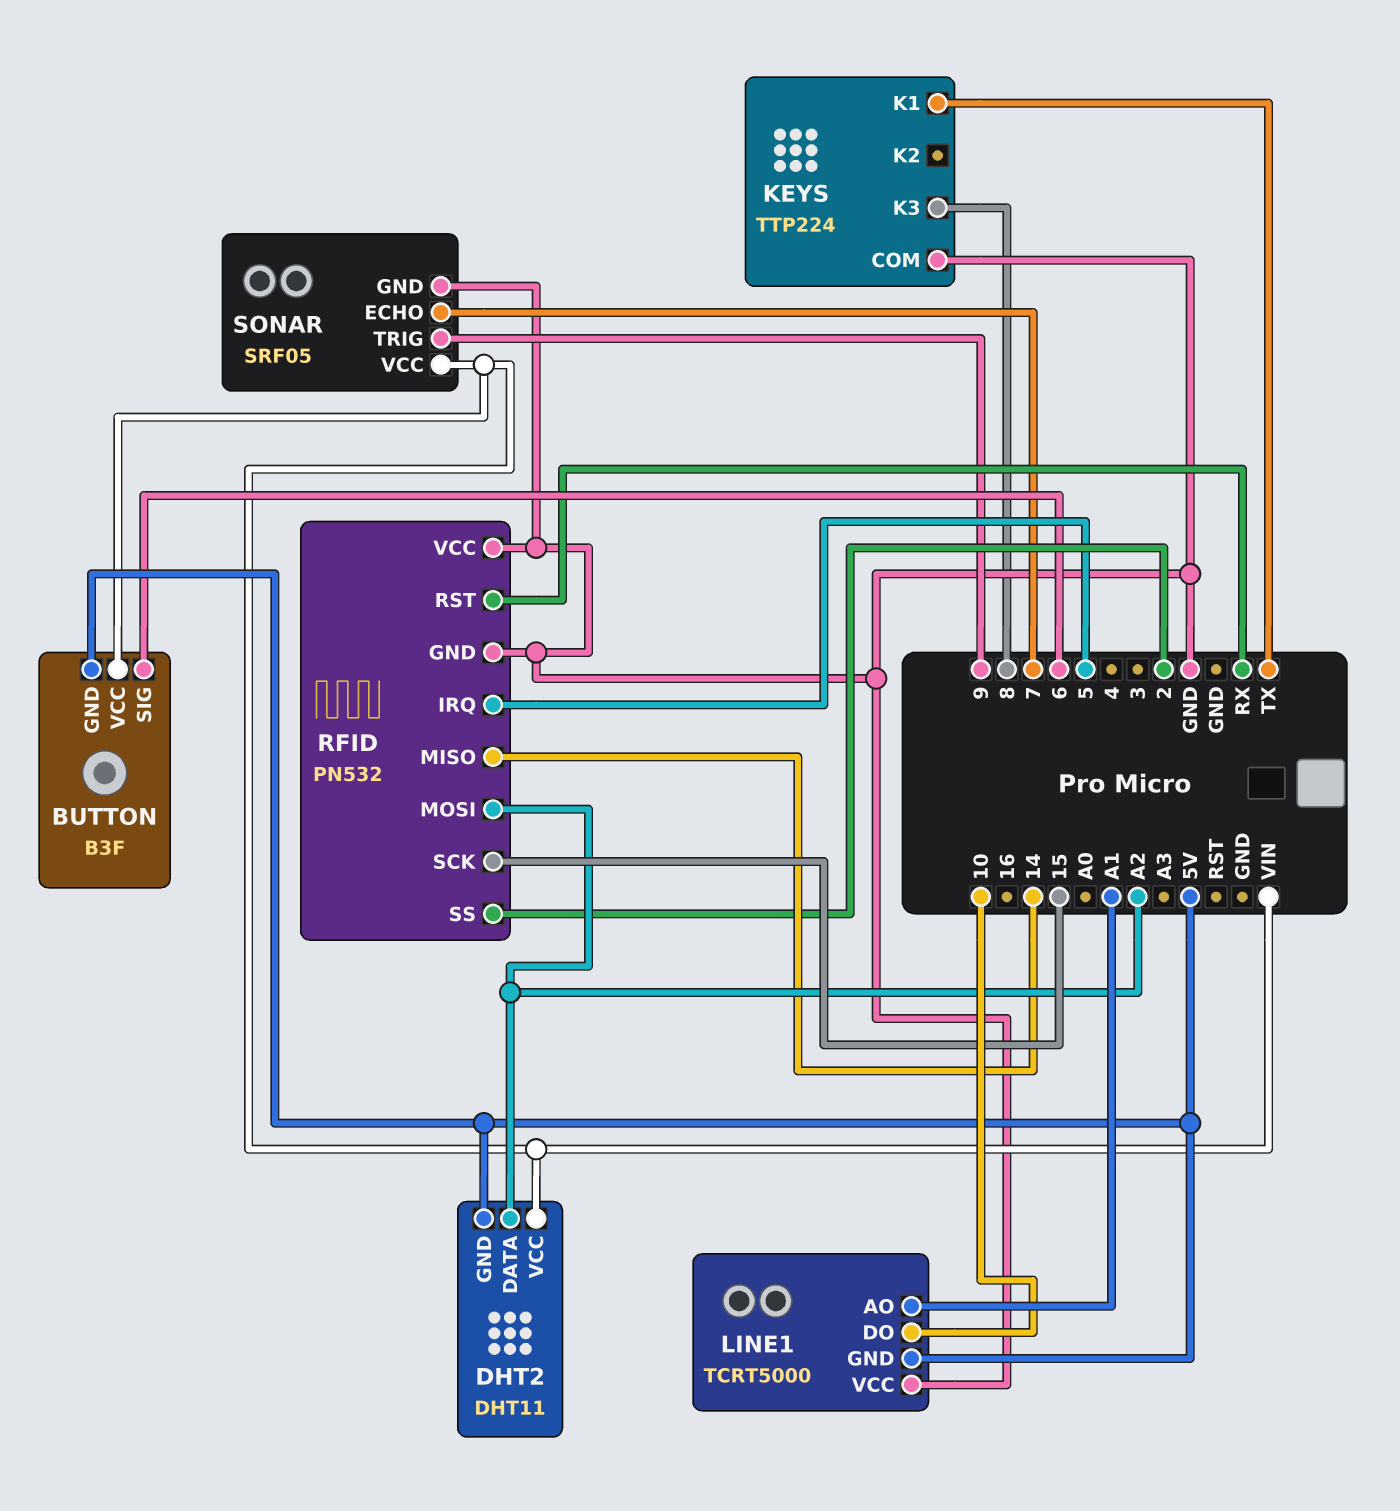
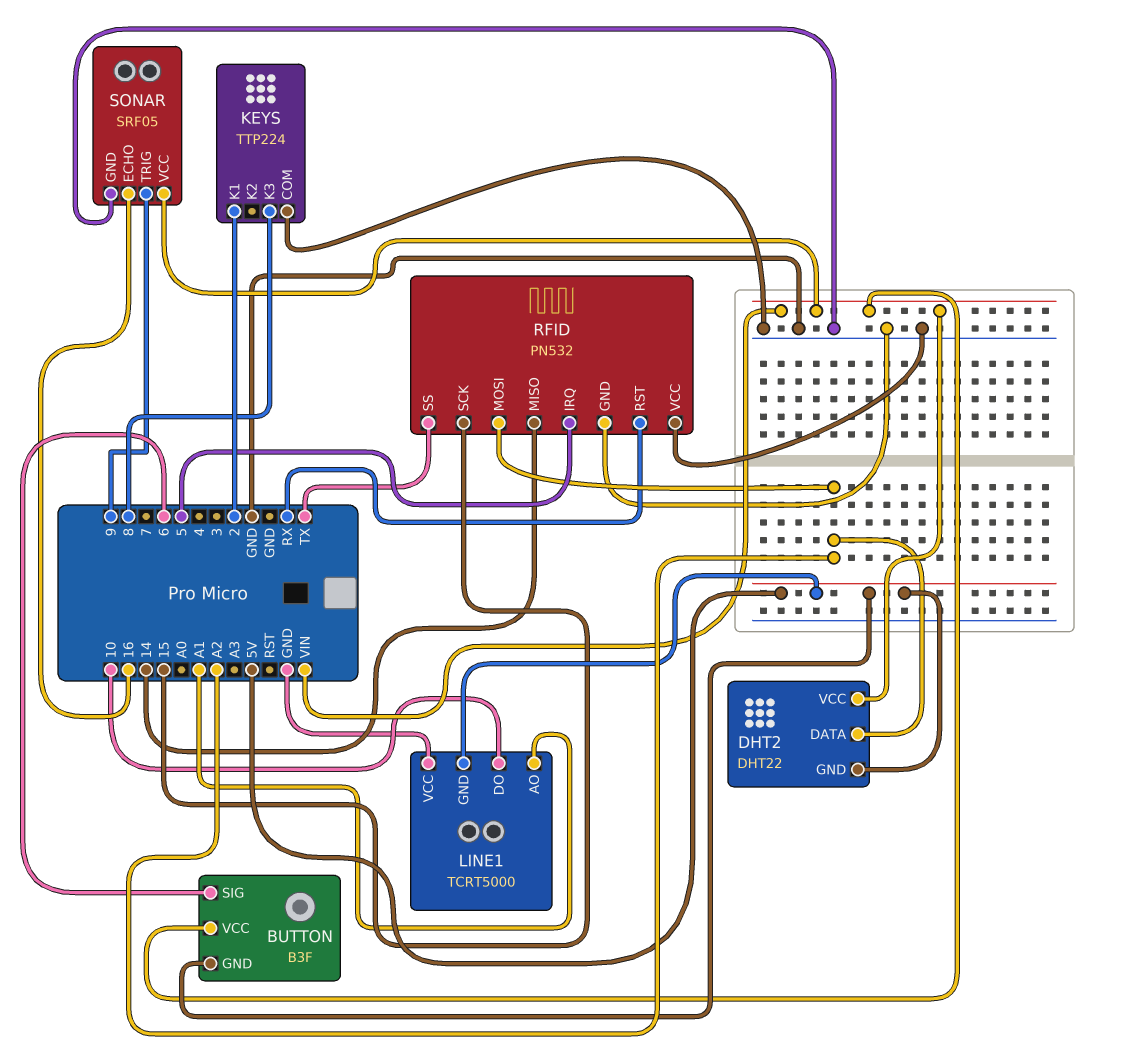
DHT2: DHT11 -> DHT22
KEYS pin K1: TX -> 2
RFID pin SS: 2 -> TX
SONAR pin ECHO: 7 -> 16

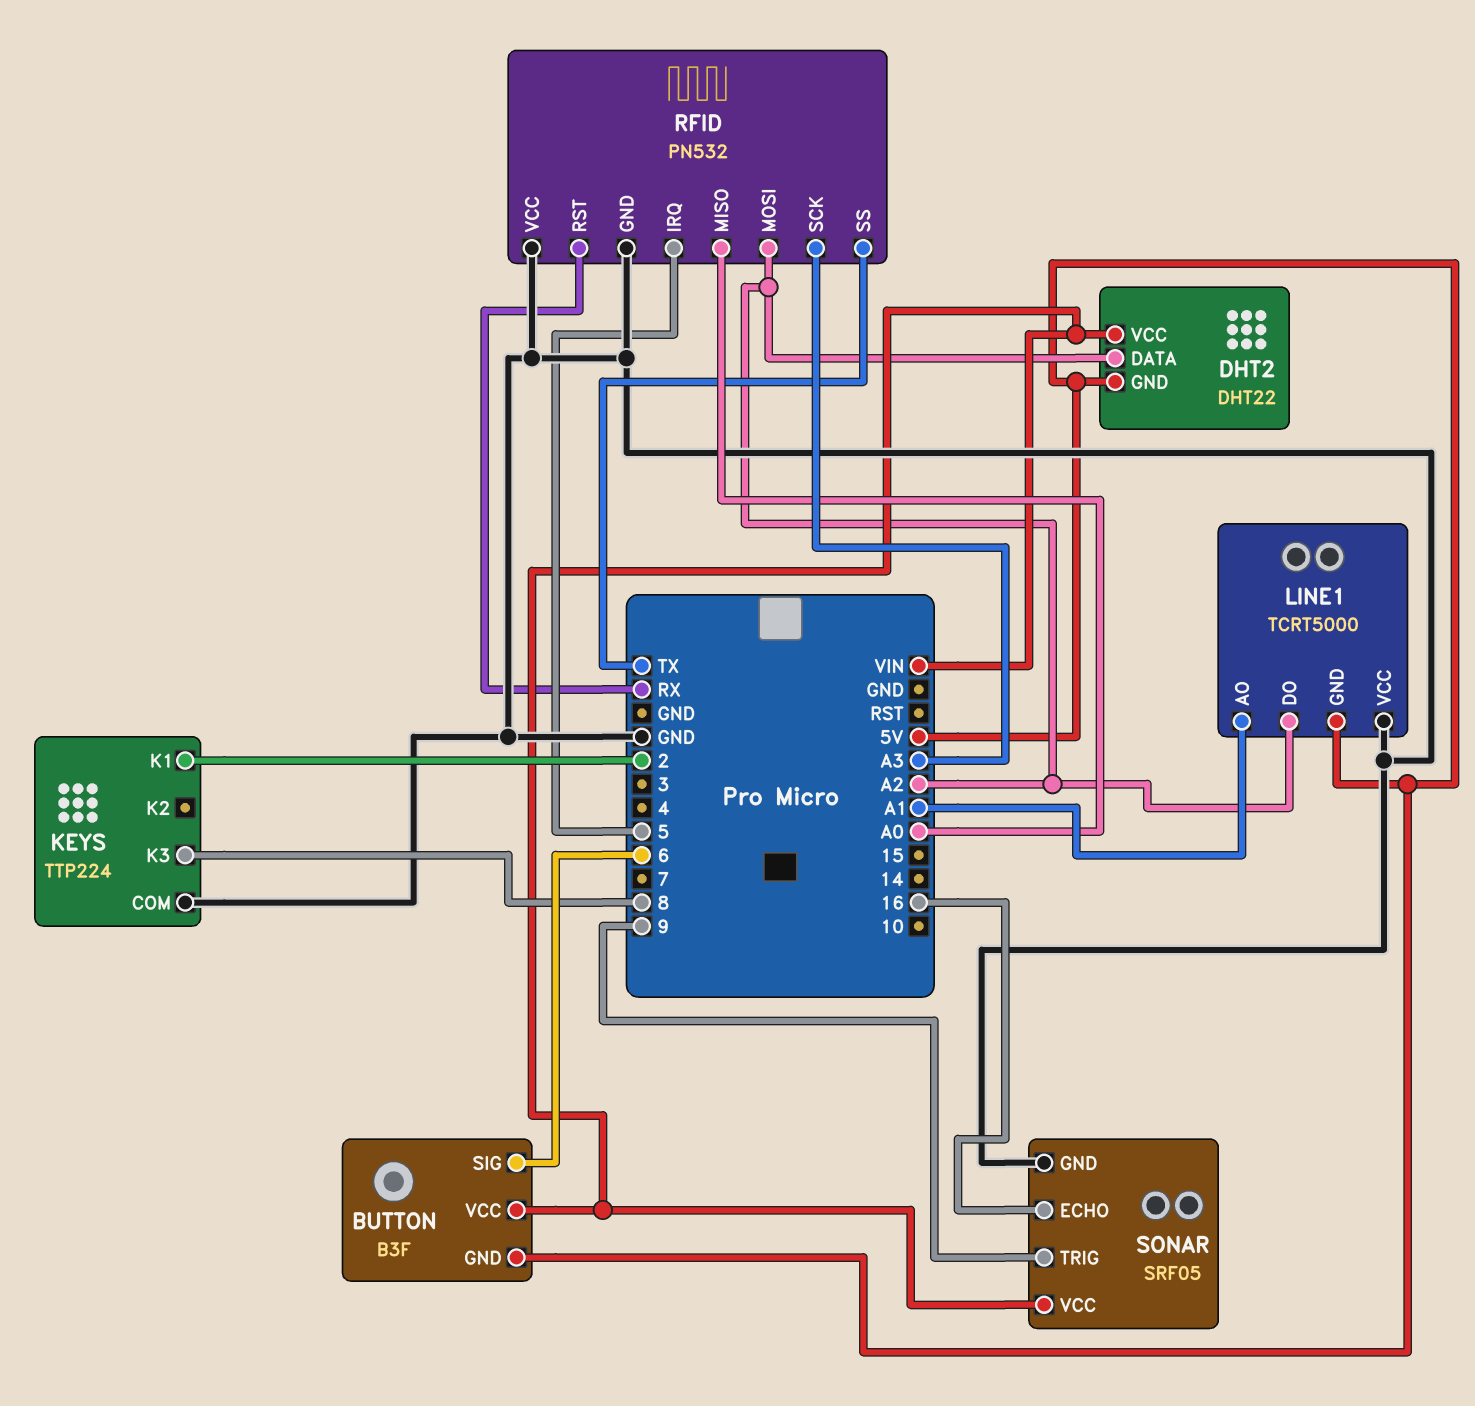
LINE1 pin DO: 10 -> A2
RFID pin MISO: 14 -> A0
RFID pin SCK: 15 -> A3

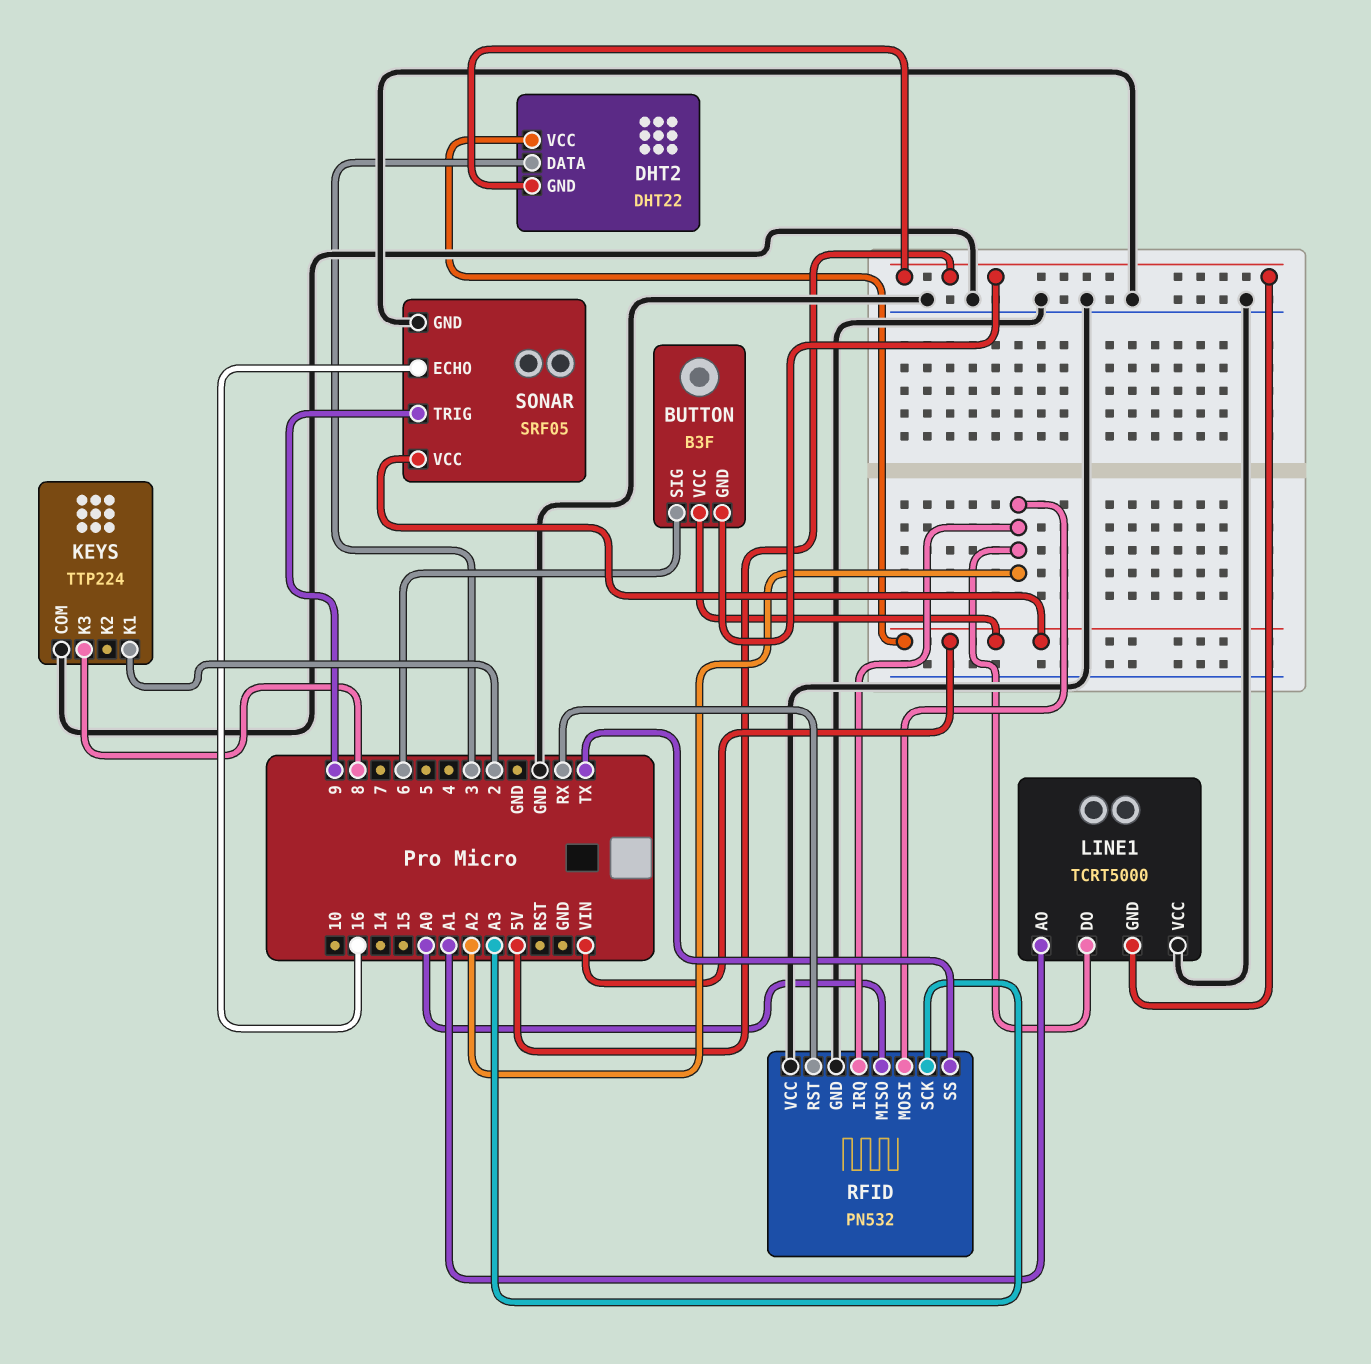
DHT2 pin DATA: A2 -> 3
RFID pin IRQ: 5 -> A2

